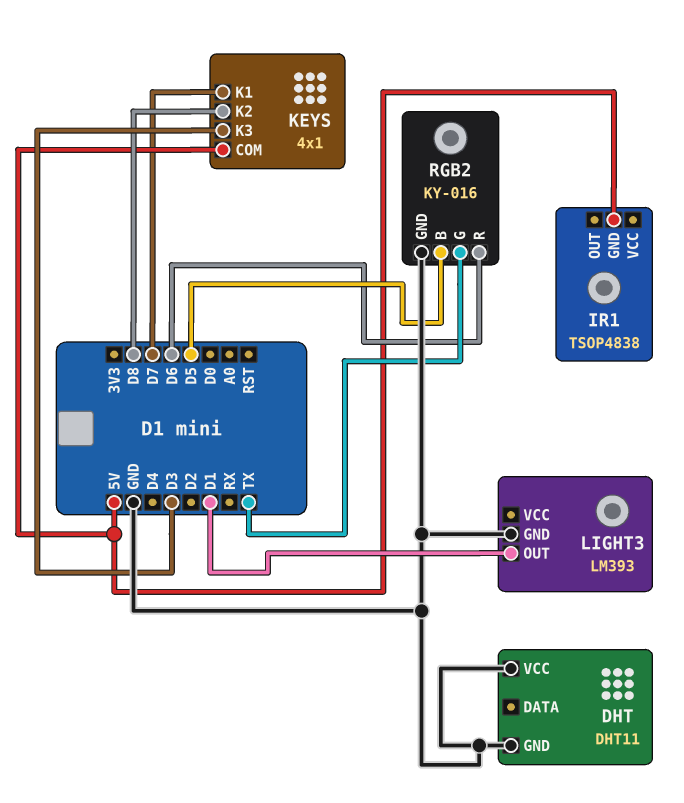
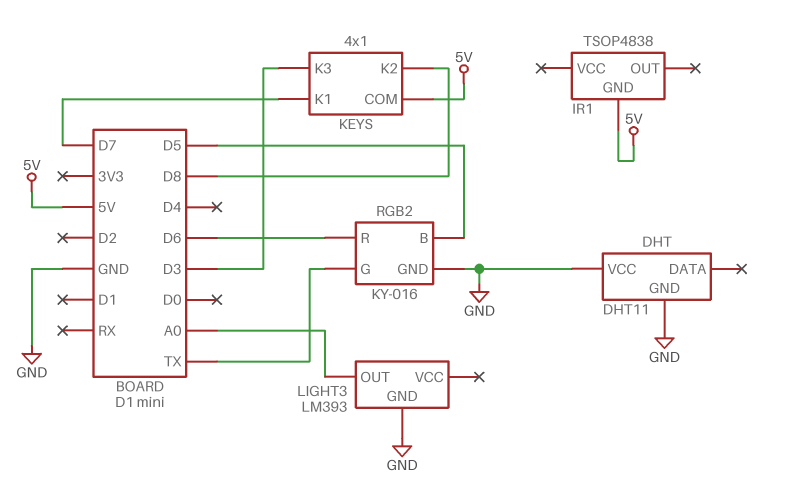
LIGHT3 pin OUT: D1 -> A0

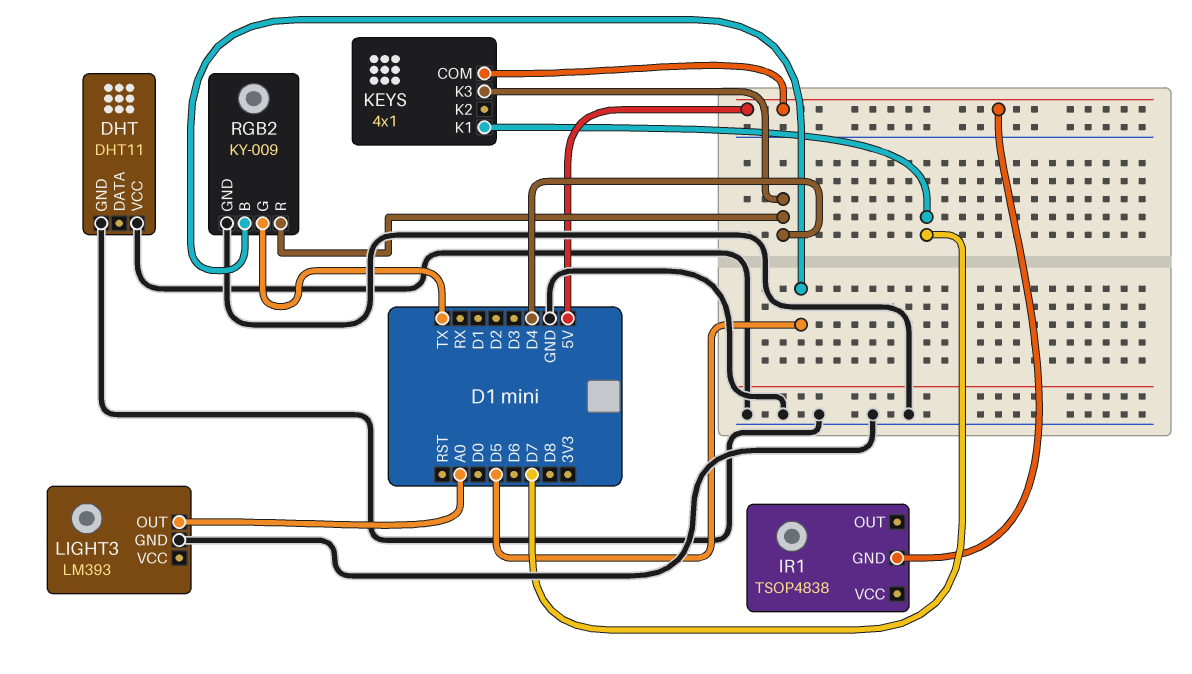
KEYS pin K2: D8 -> none
KEYS pin K3: D3 -> D4
RGB2: KY-016 -> KY-009
RGB2 pin R: D6 -> D4

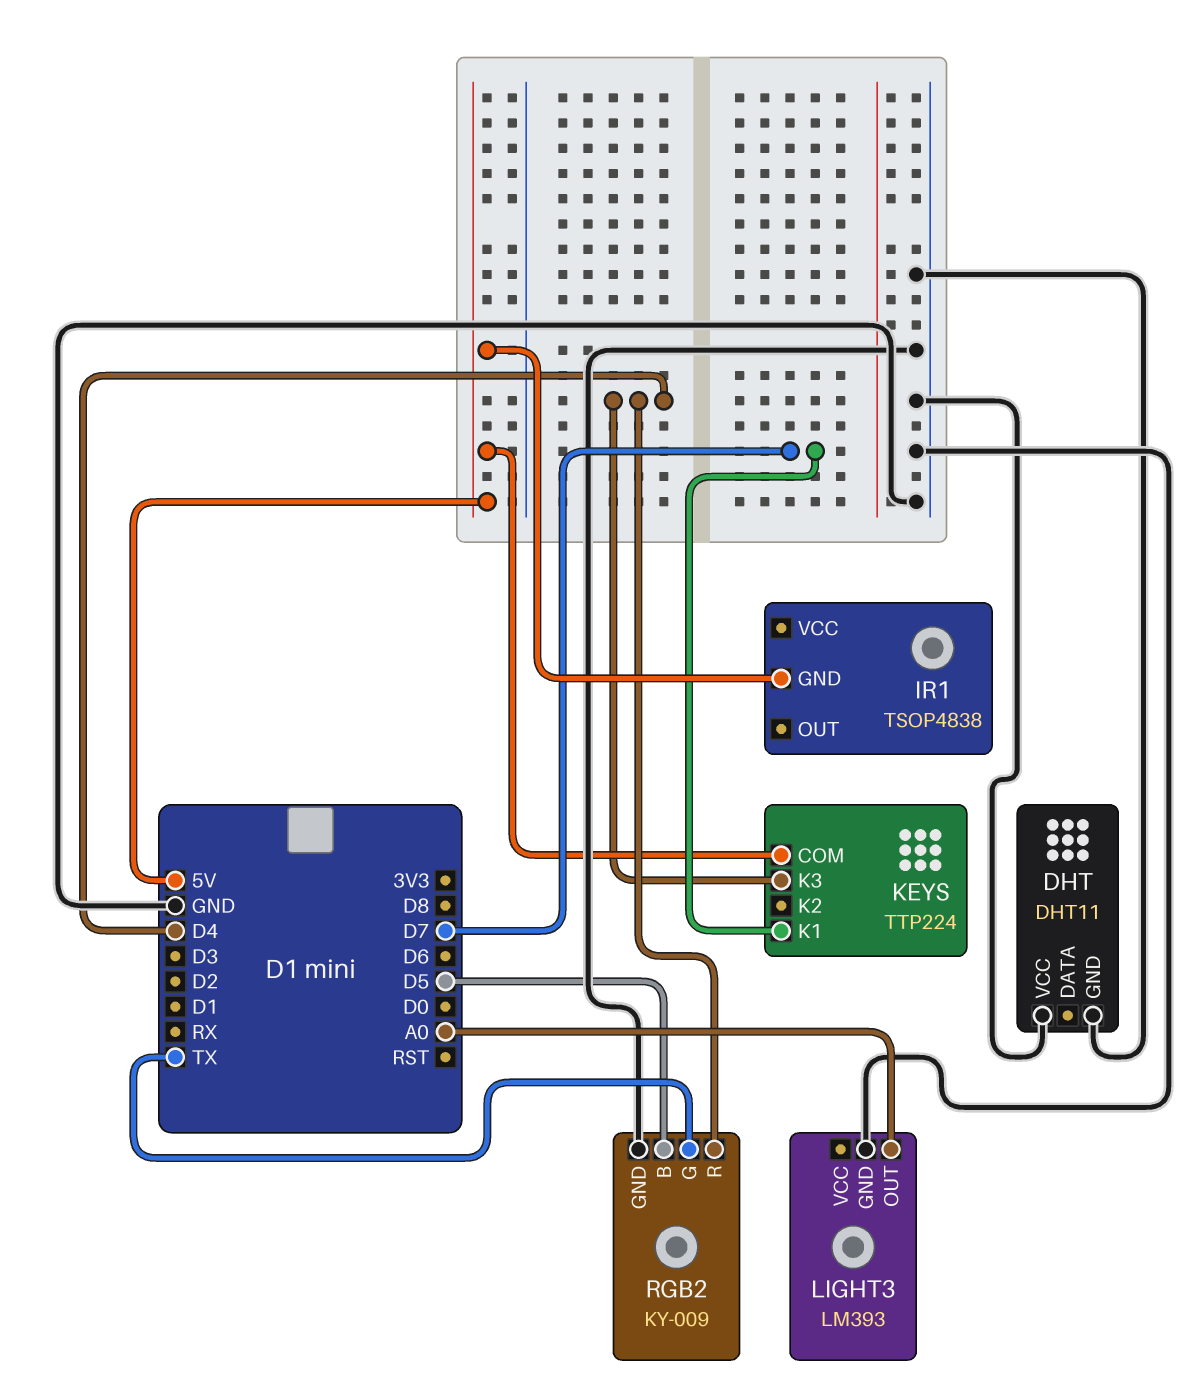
KEYS: 4x1 -> TTP224

